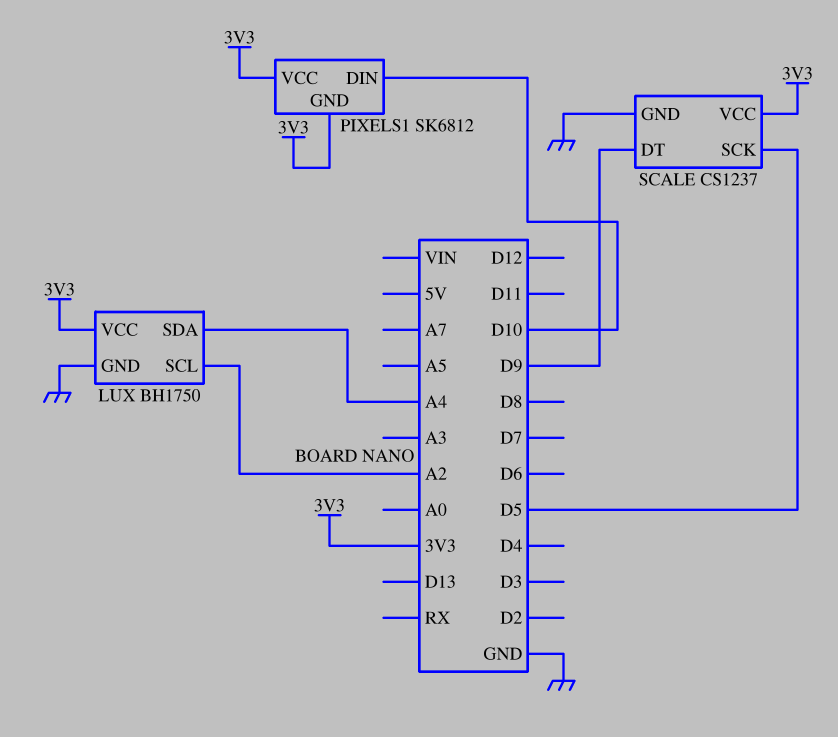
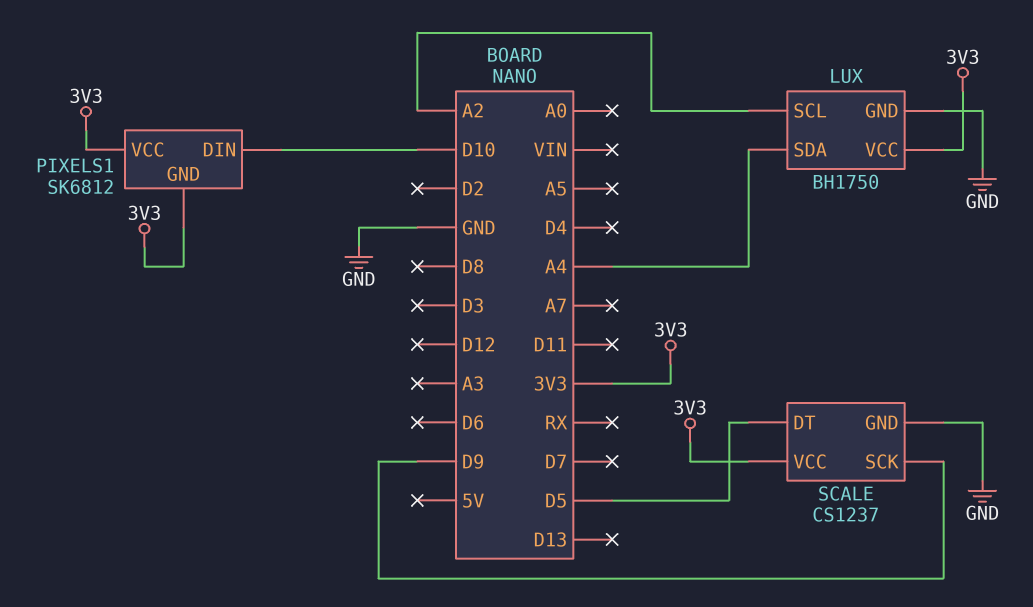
SCALE pin DT: D9 -> D5
SCALE pin SCK: D5 -> D9

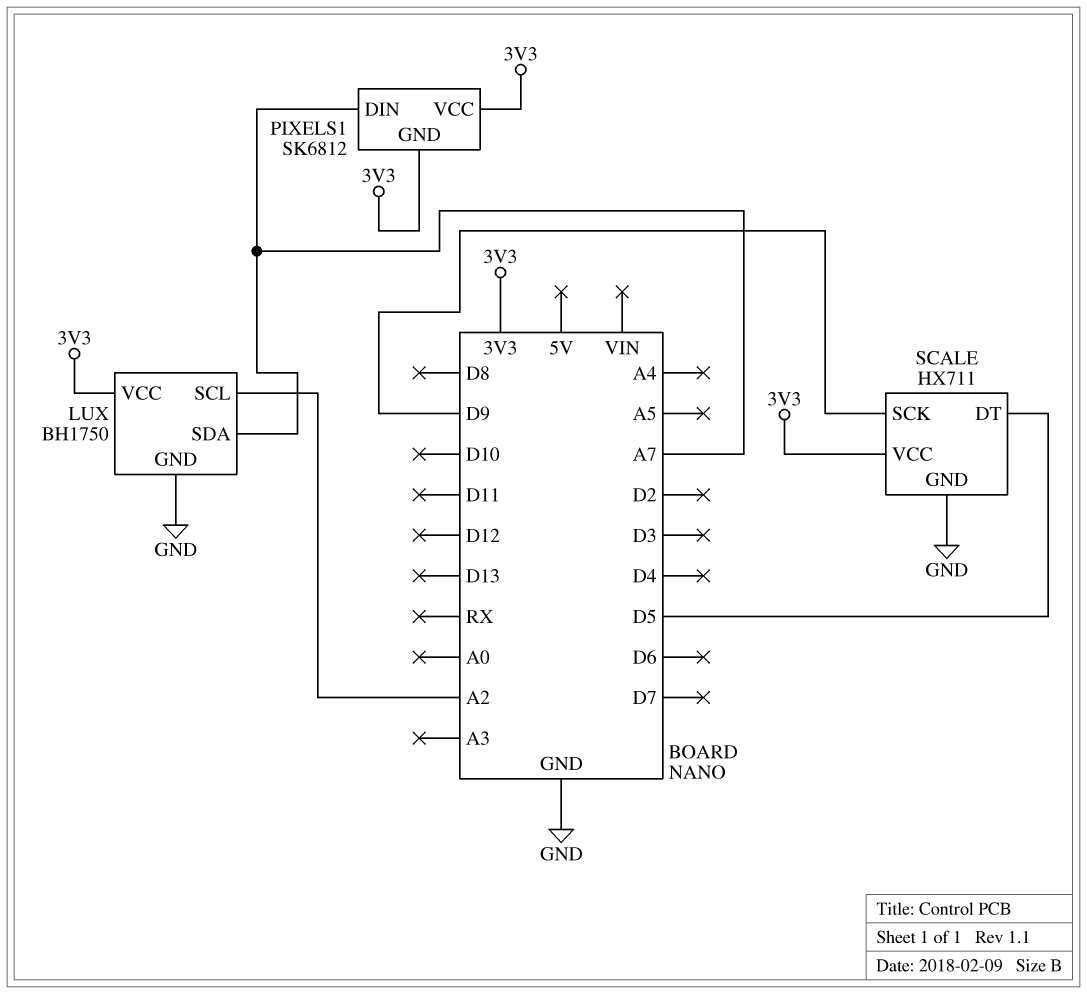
LUX pin SDA: A4 -> A7
PIXELS1 pin DIN: D10 -> A7
SCALE: CS1237 -> HX711

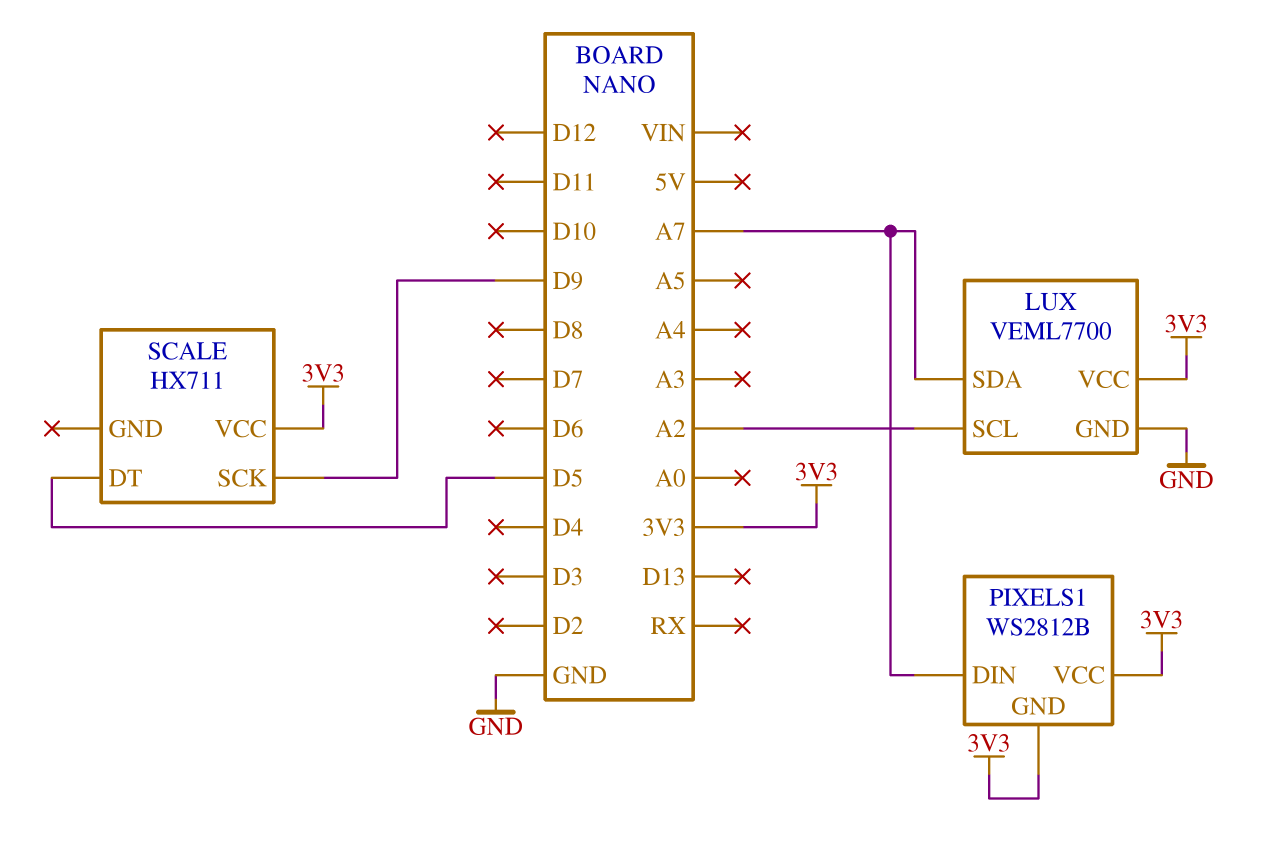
LUX: BH1750 -> VEML7700
PIXELS1: SK6812 -> WS2812B
SCALE pin GND: GND -> none

